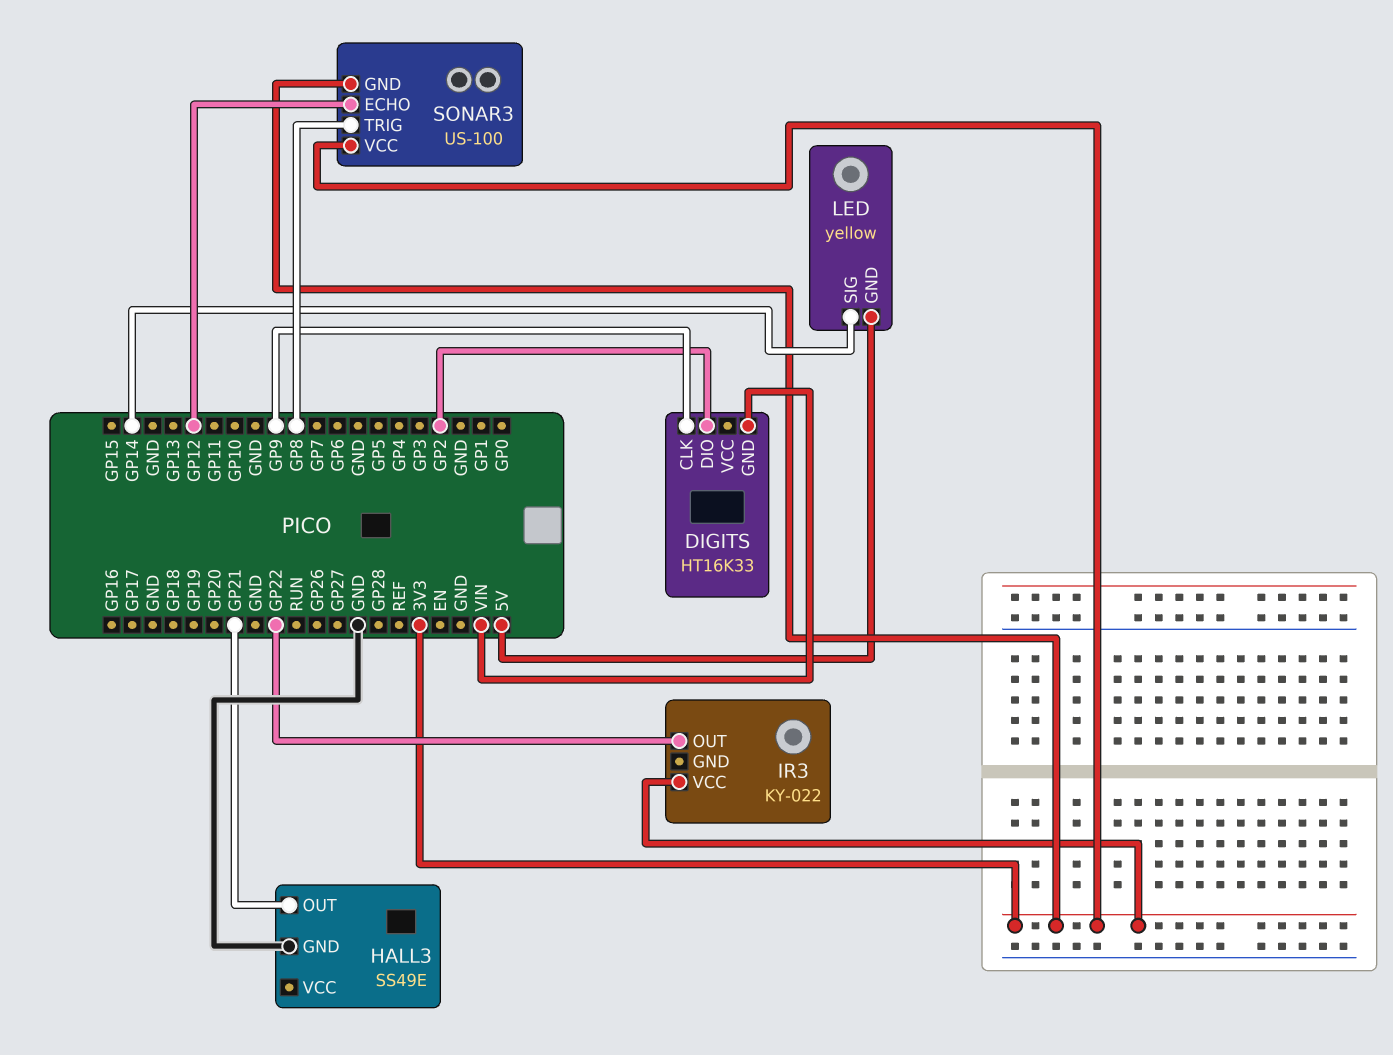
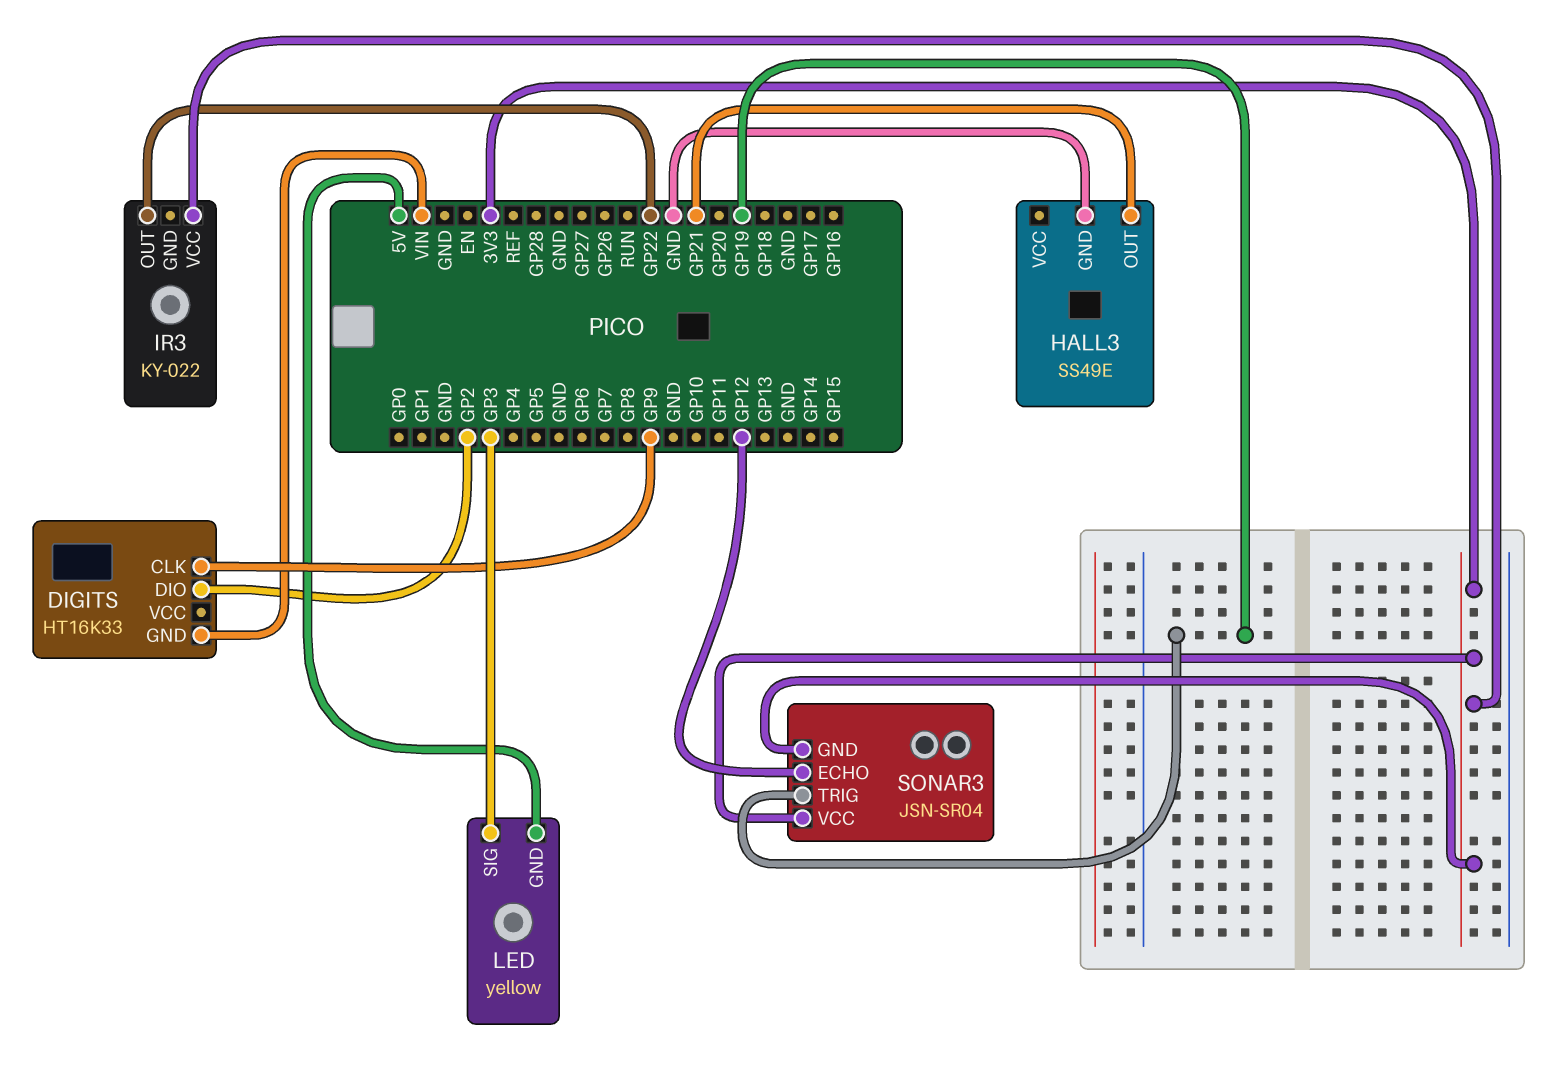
LED pin SIG: GP14 -> GP3
SONAR3: US-100 -> JSN-SR04
SONAR3 pin TRIG: GP8 -> GP19

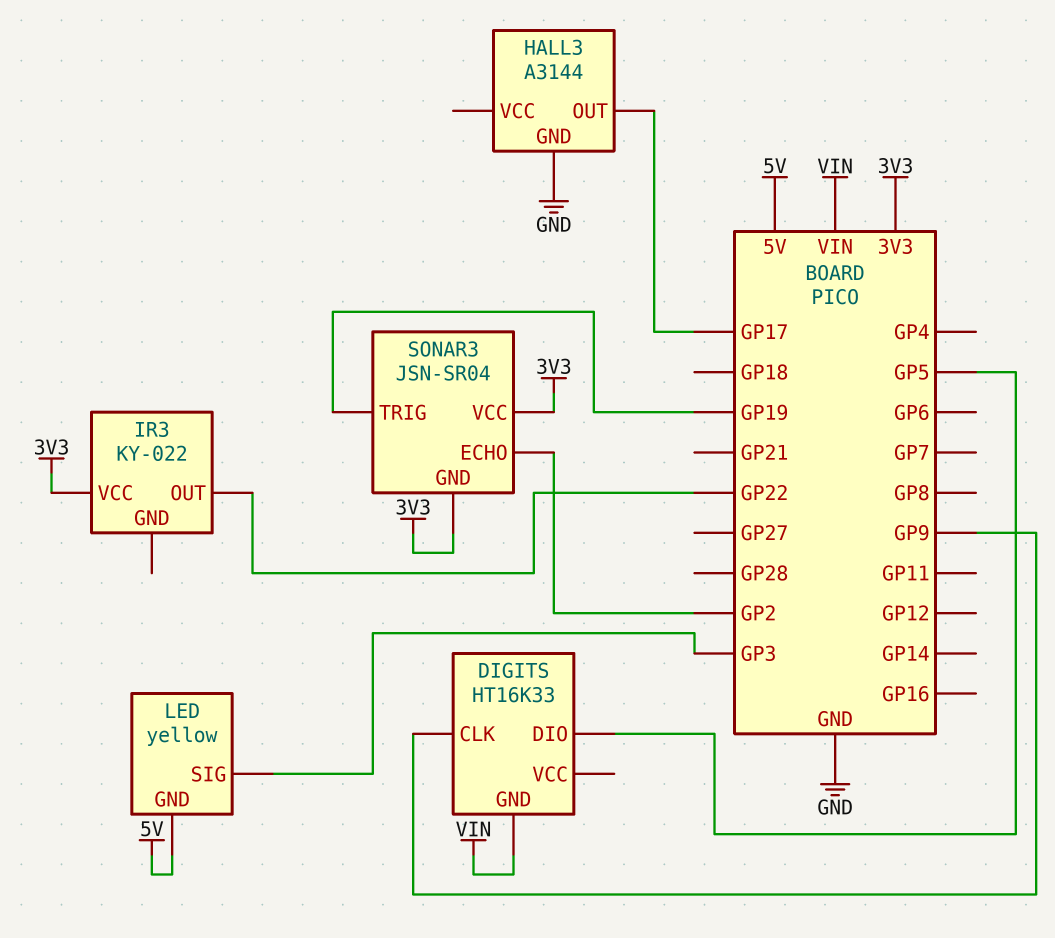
DIGITS pin DIO: GP2 -> GP5
HALL3: SS49E -> A3144
HALL3 pin OUT: GP21 -> GP17
SONAR3 pin ECHO: GP12 -> GP2

